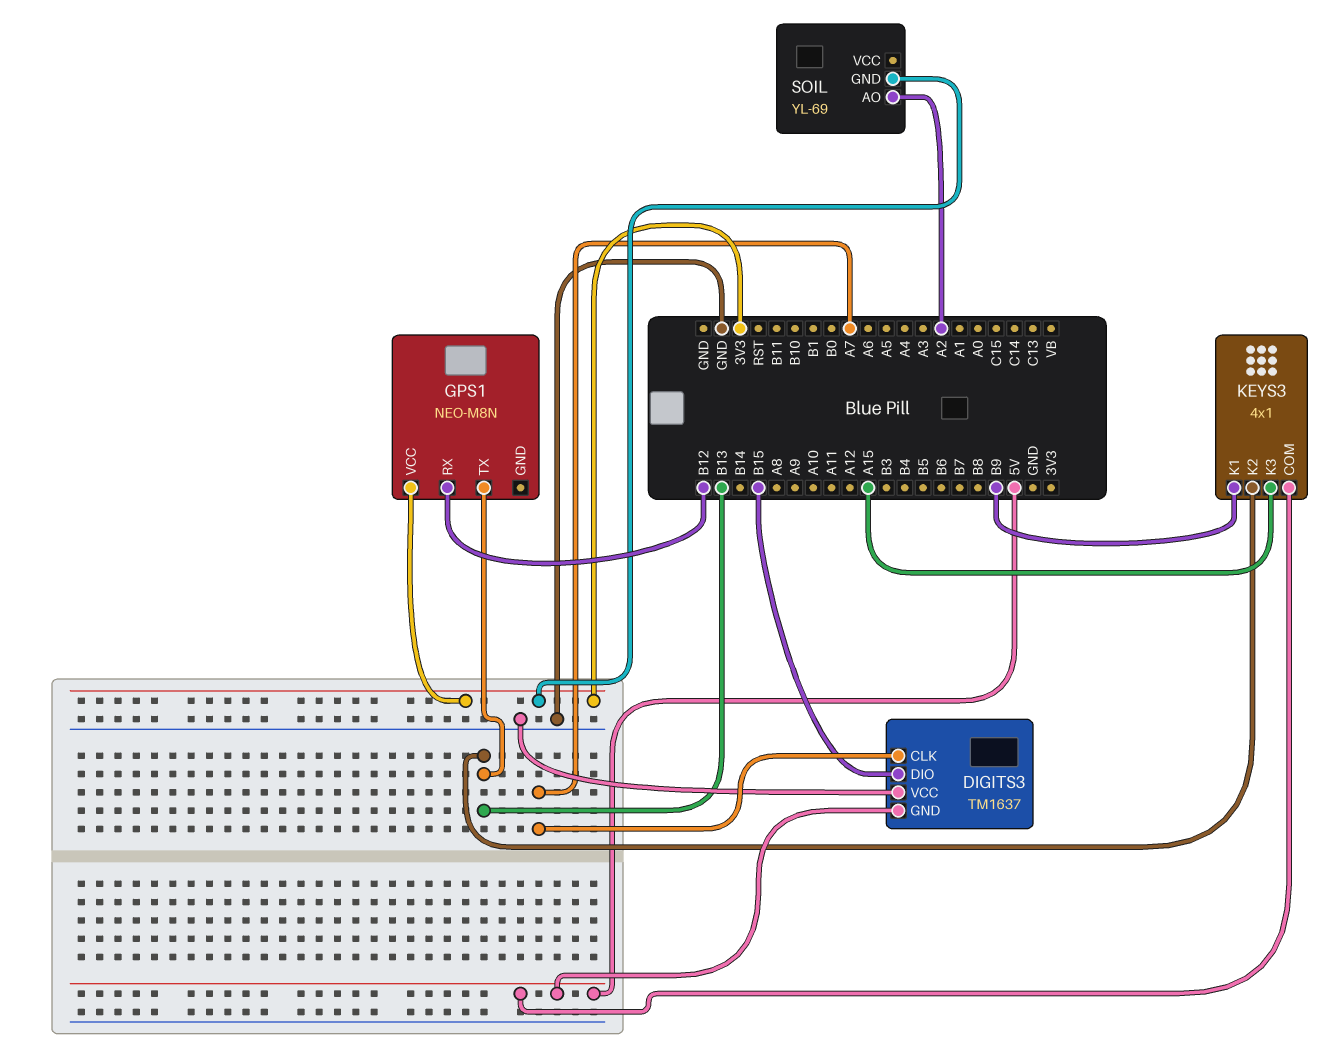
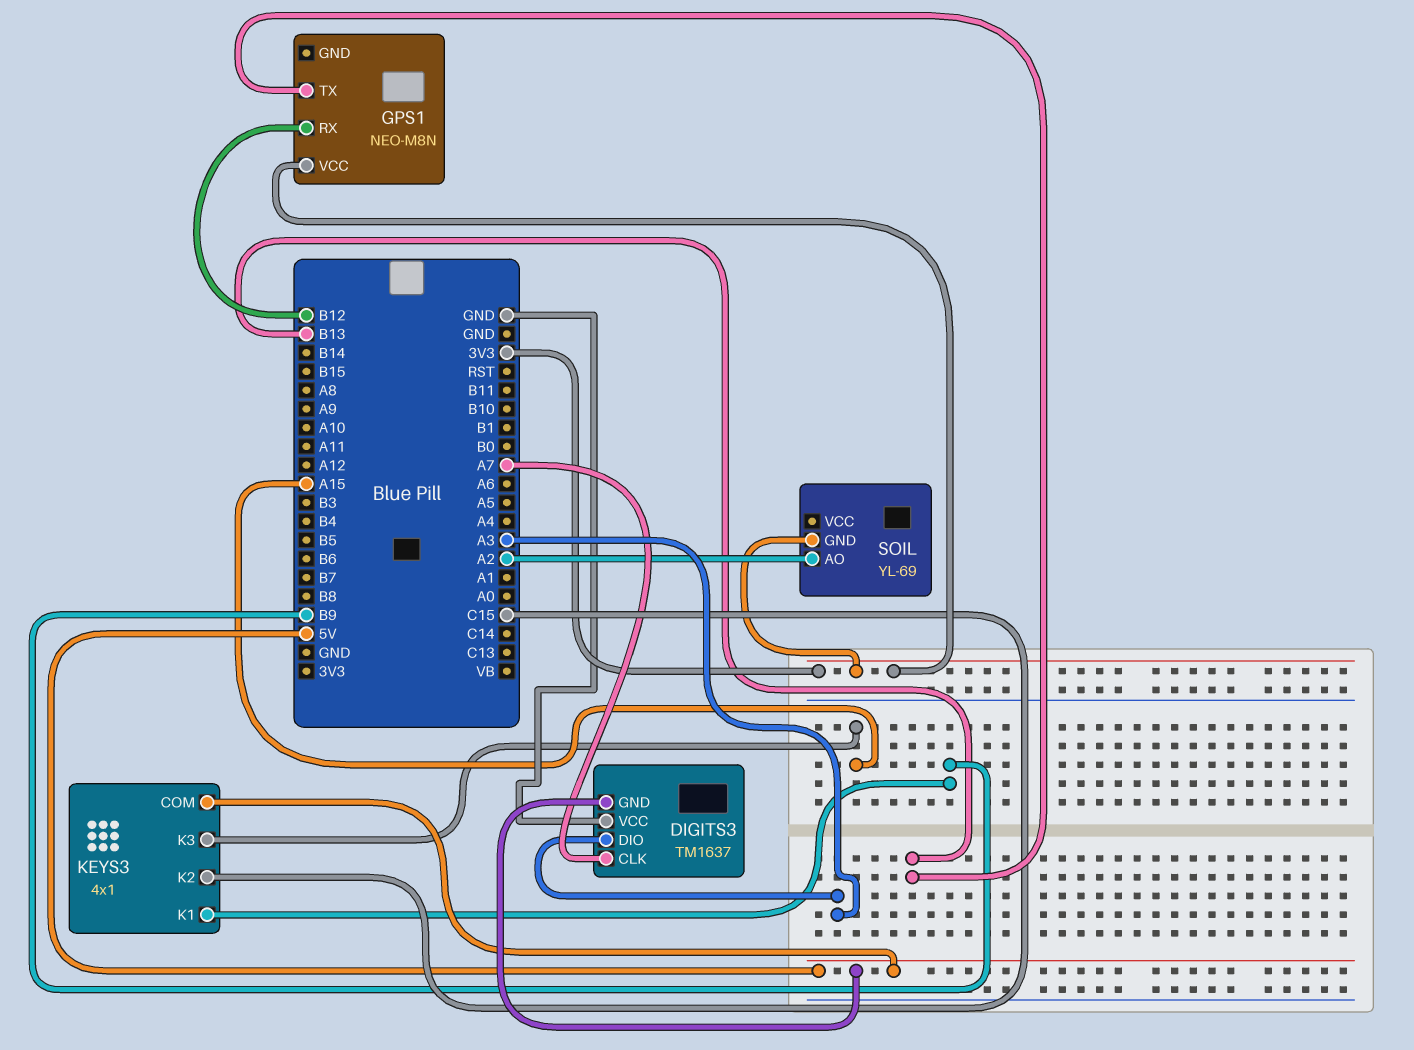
DIGITS3 pin DIO: B15 -> A3
KEYS3 pin K2: B13 -> C15

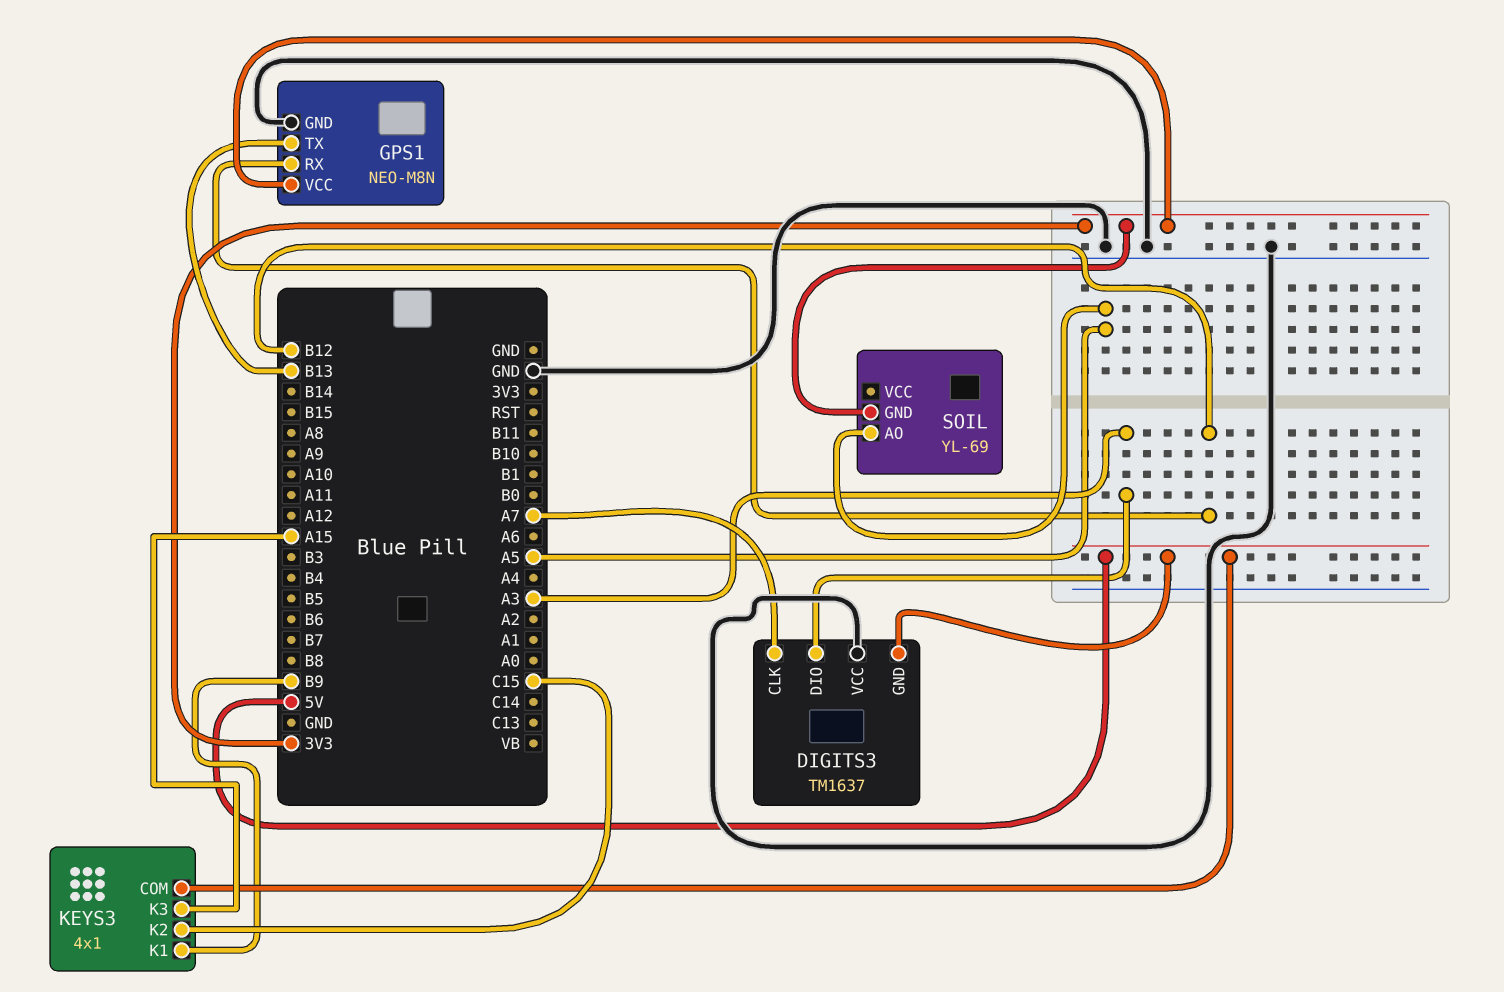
GPS1 pin GND: none -> GND
SOIL pin AO: A2 -> A5

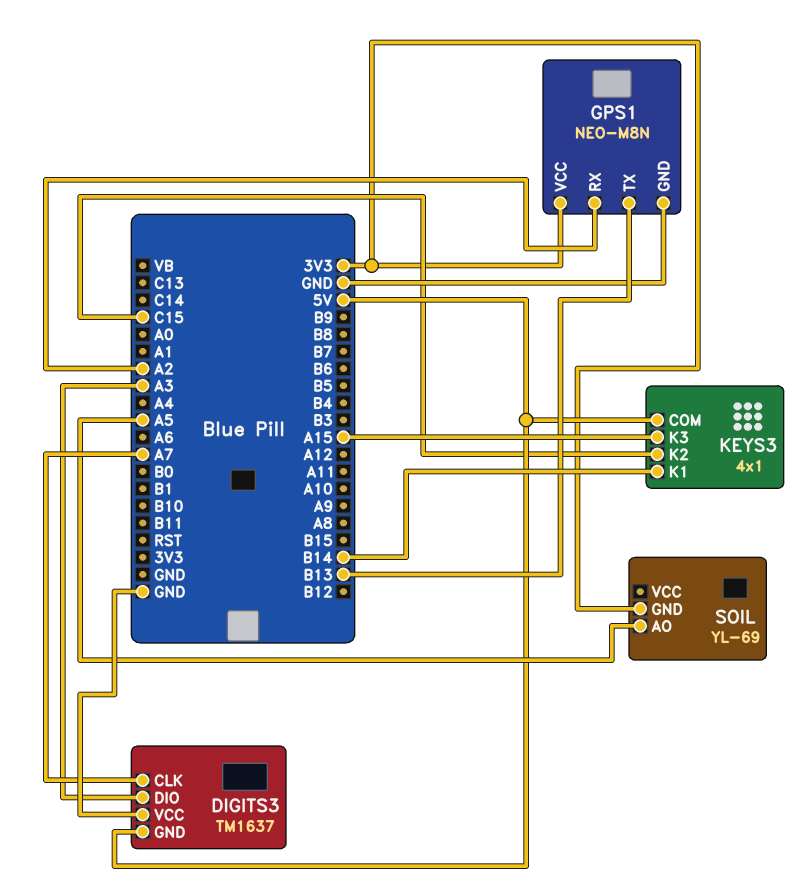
GPS1 pin RX: B12 -> A2
KEYS3 pin K1: B9 -> B14

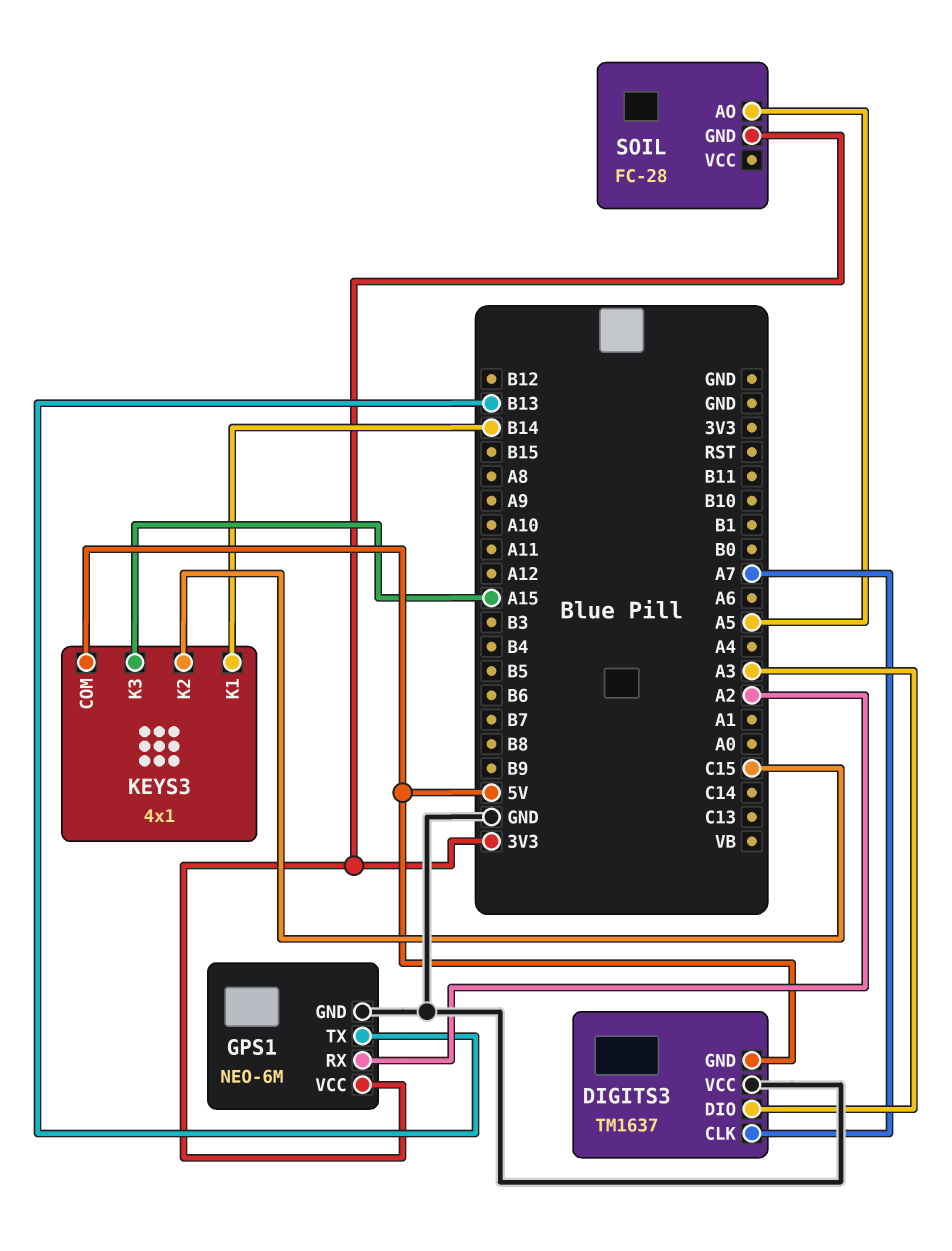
GPS1: NEO-M8N -> NEO-6M
SOIL: YL-69 -> FC-28

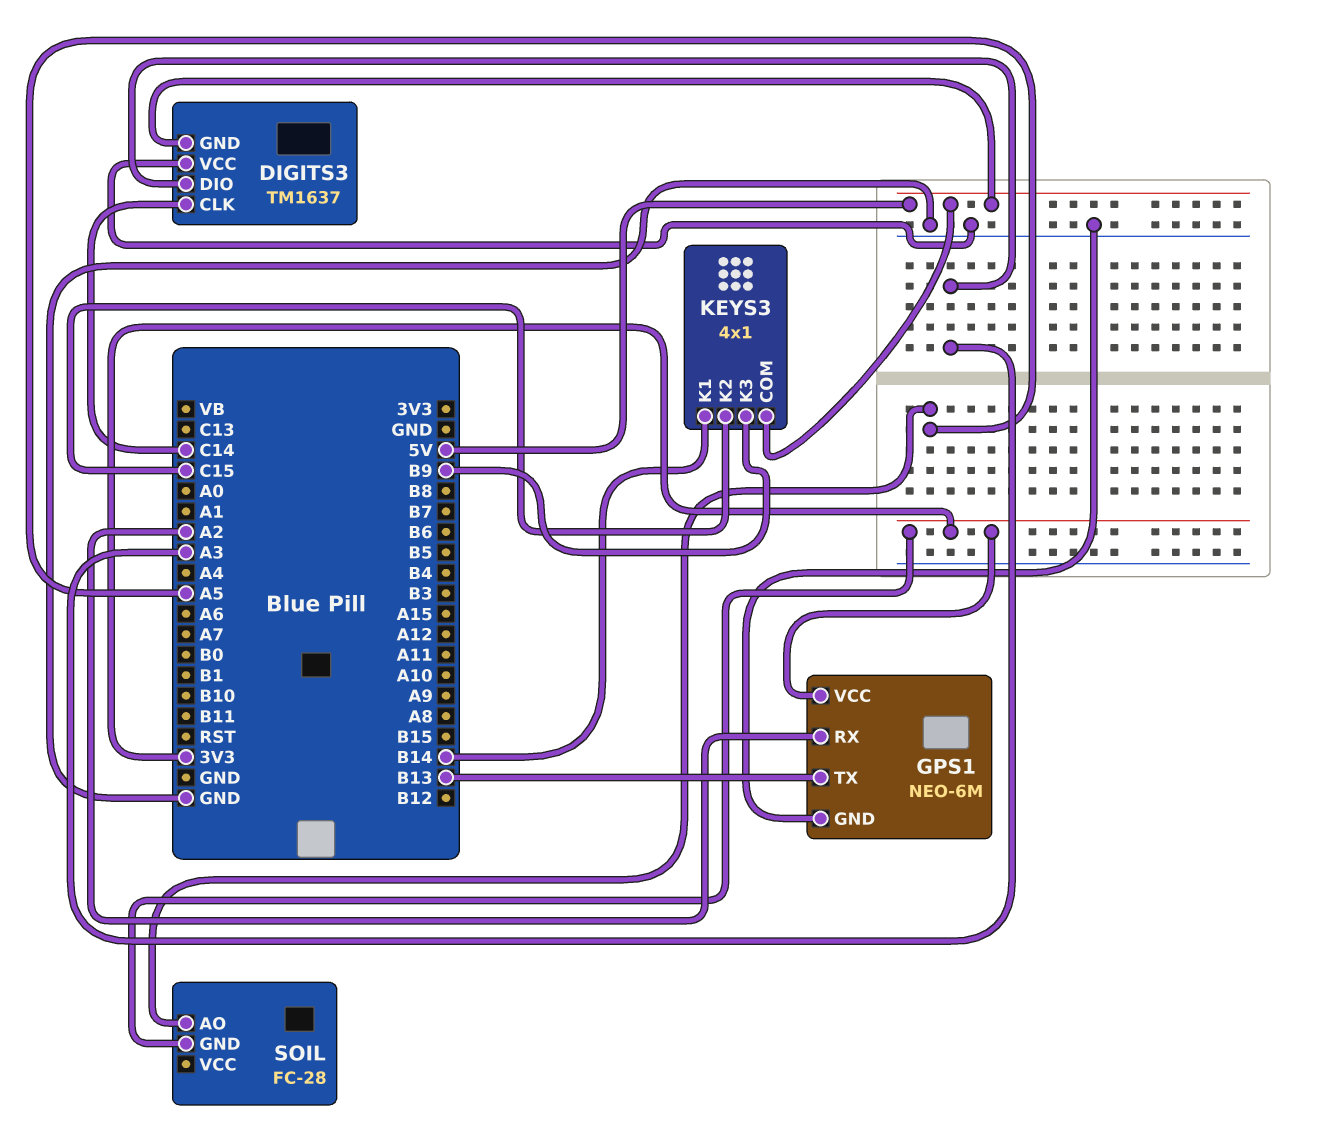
DIGITS3 pin CLK: A7 -> C14
KEYS3 pin K3: A15 -> B9

